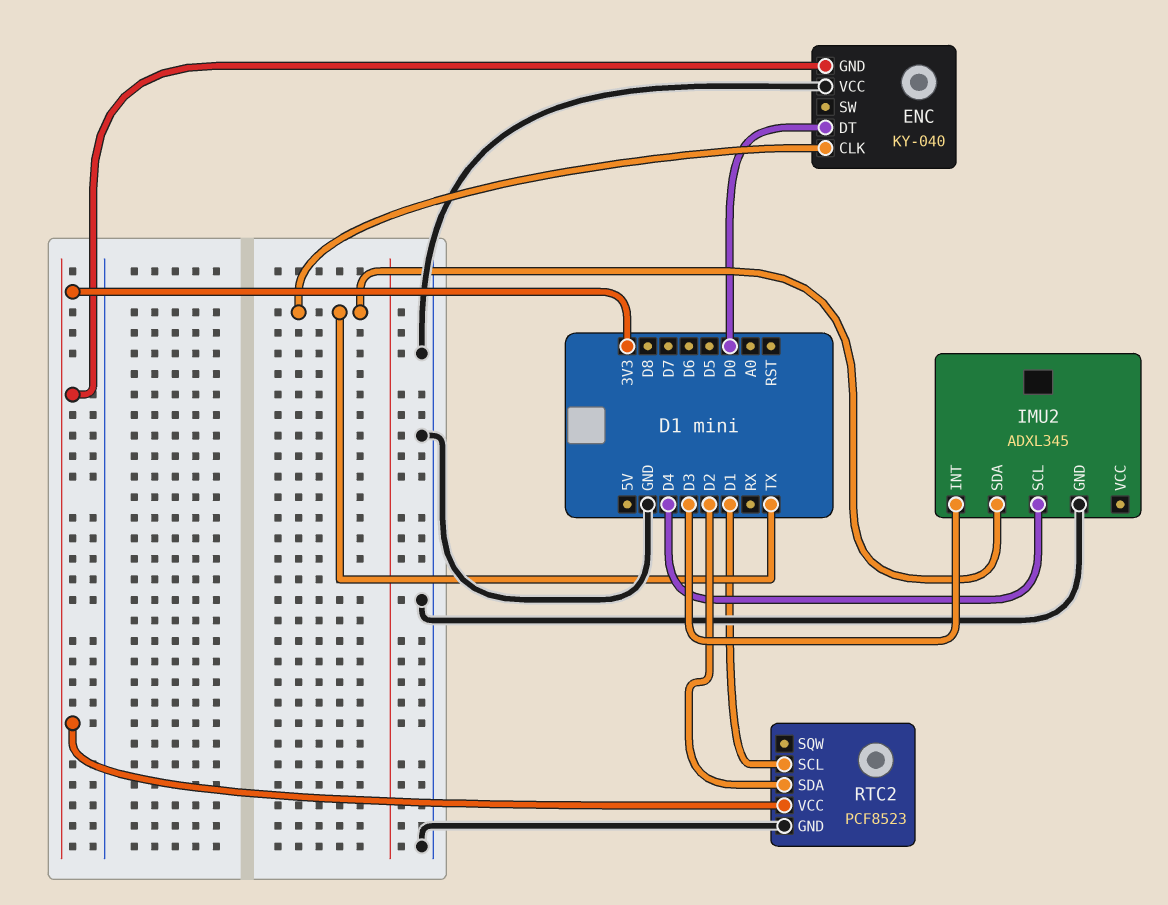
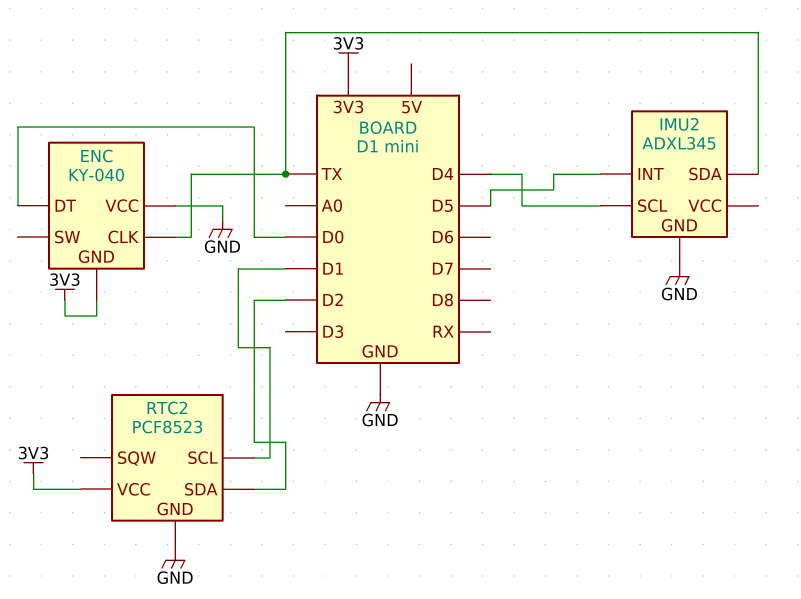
IMU2 pin INT: D3 -> D5

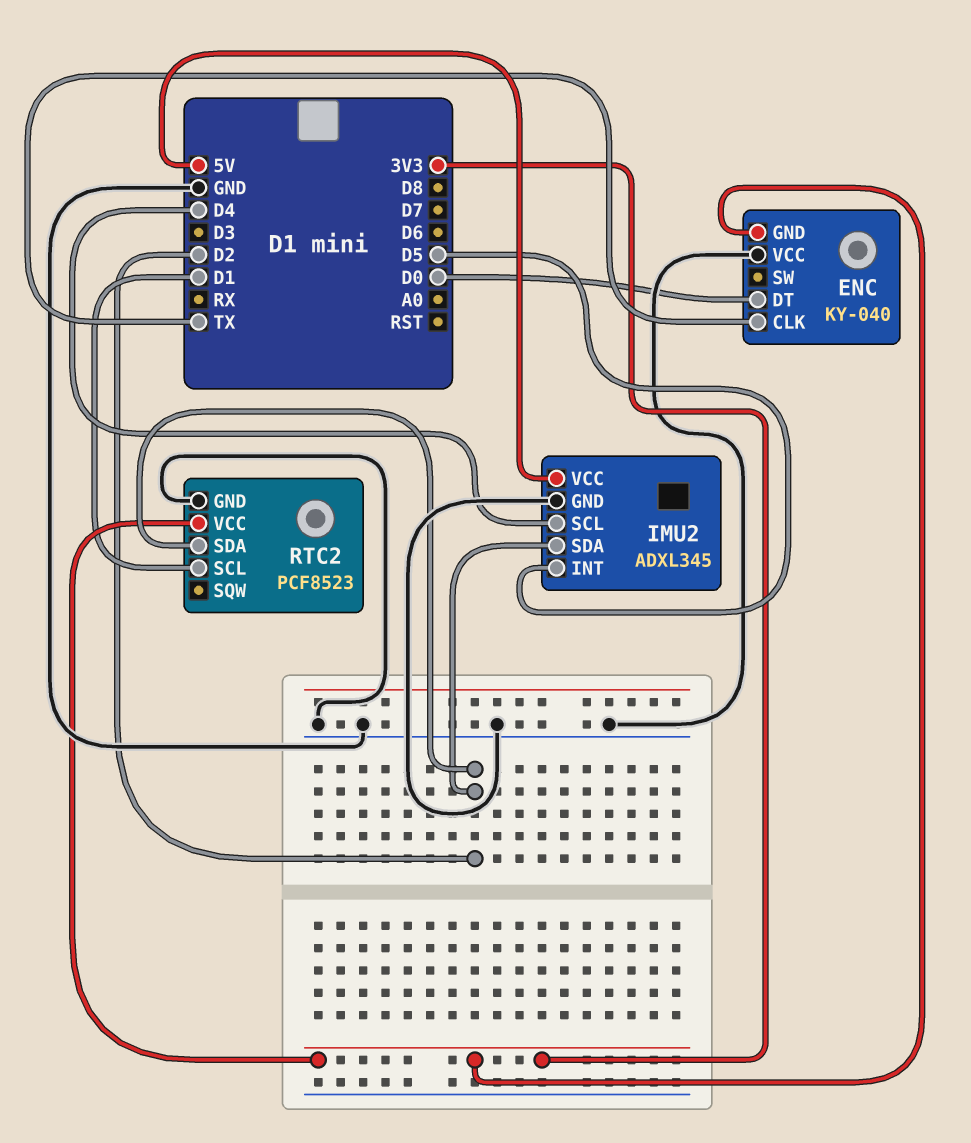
IMU2 pin SDA: TX -> D2
IMU2 pin VCC: none -> 5V

